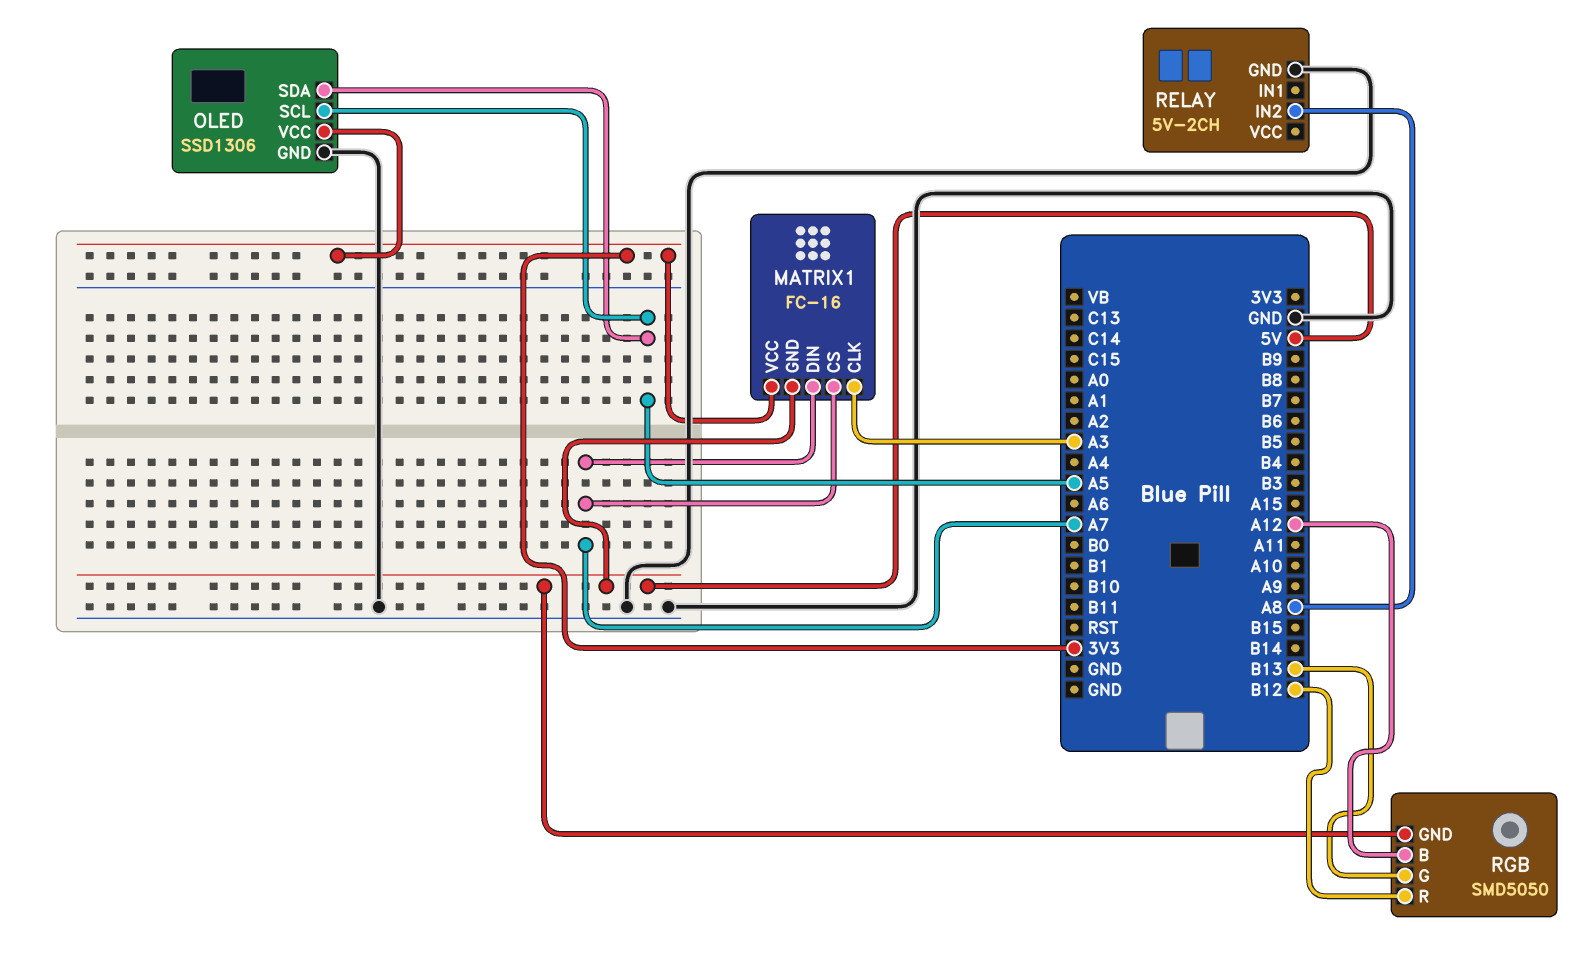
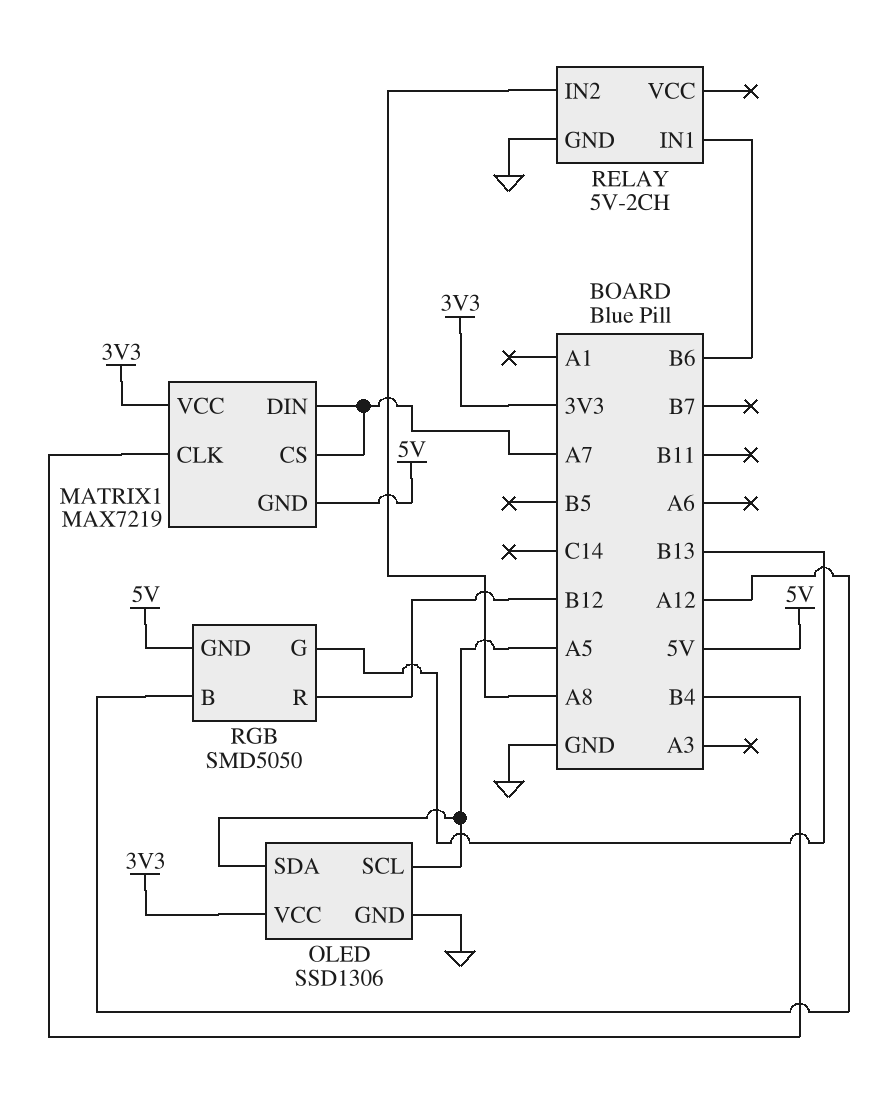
MATRIX1: FC-16 -> MAX7219
MATRIX1 pin CLK: A3 -> B4
RELAY pin IN1: none -> B6

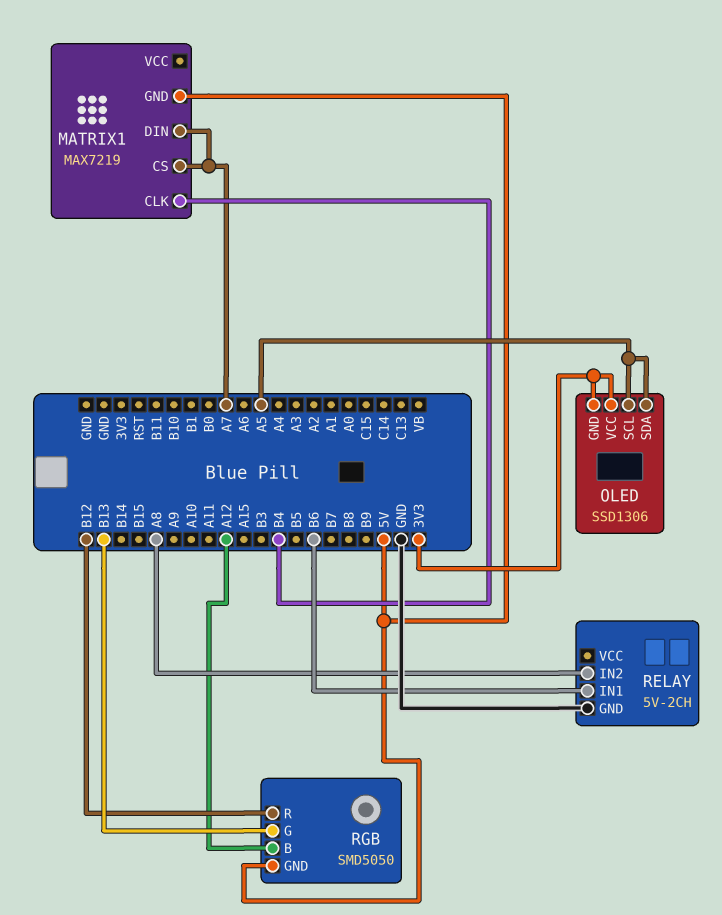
MATRIX1 pin VCC: 3V3 -> none
OLED pin GND: GND -> 3V3

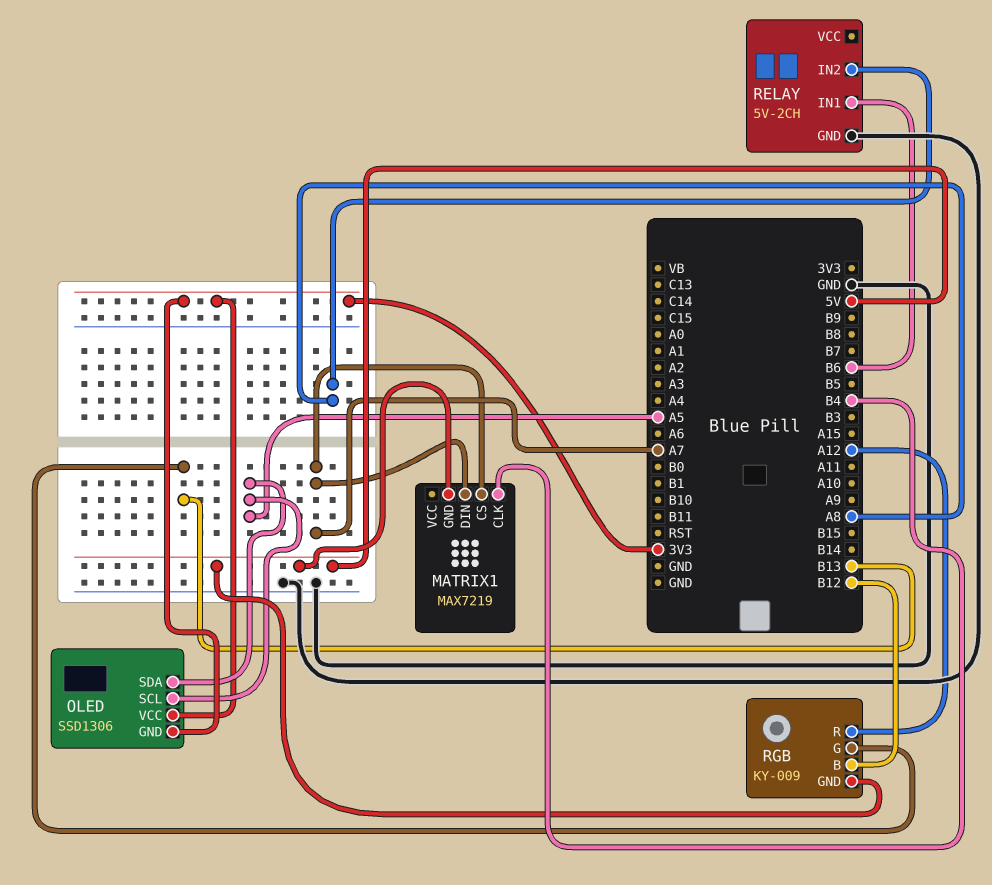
RGB: SMD5050 -> KY-009
RGB pin B: A12 -> B12
RGB pin R: B12 -> A12

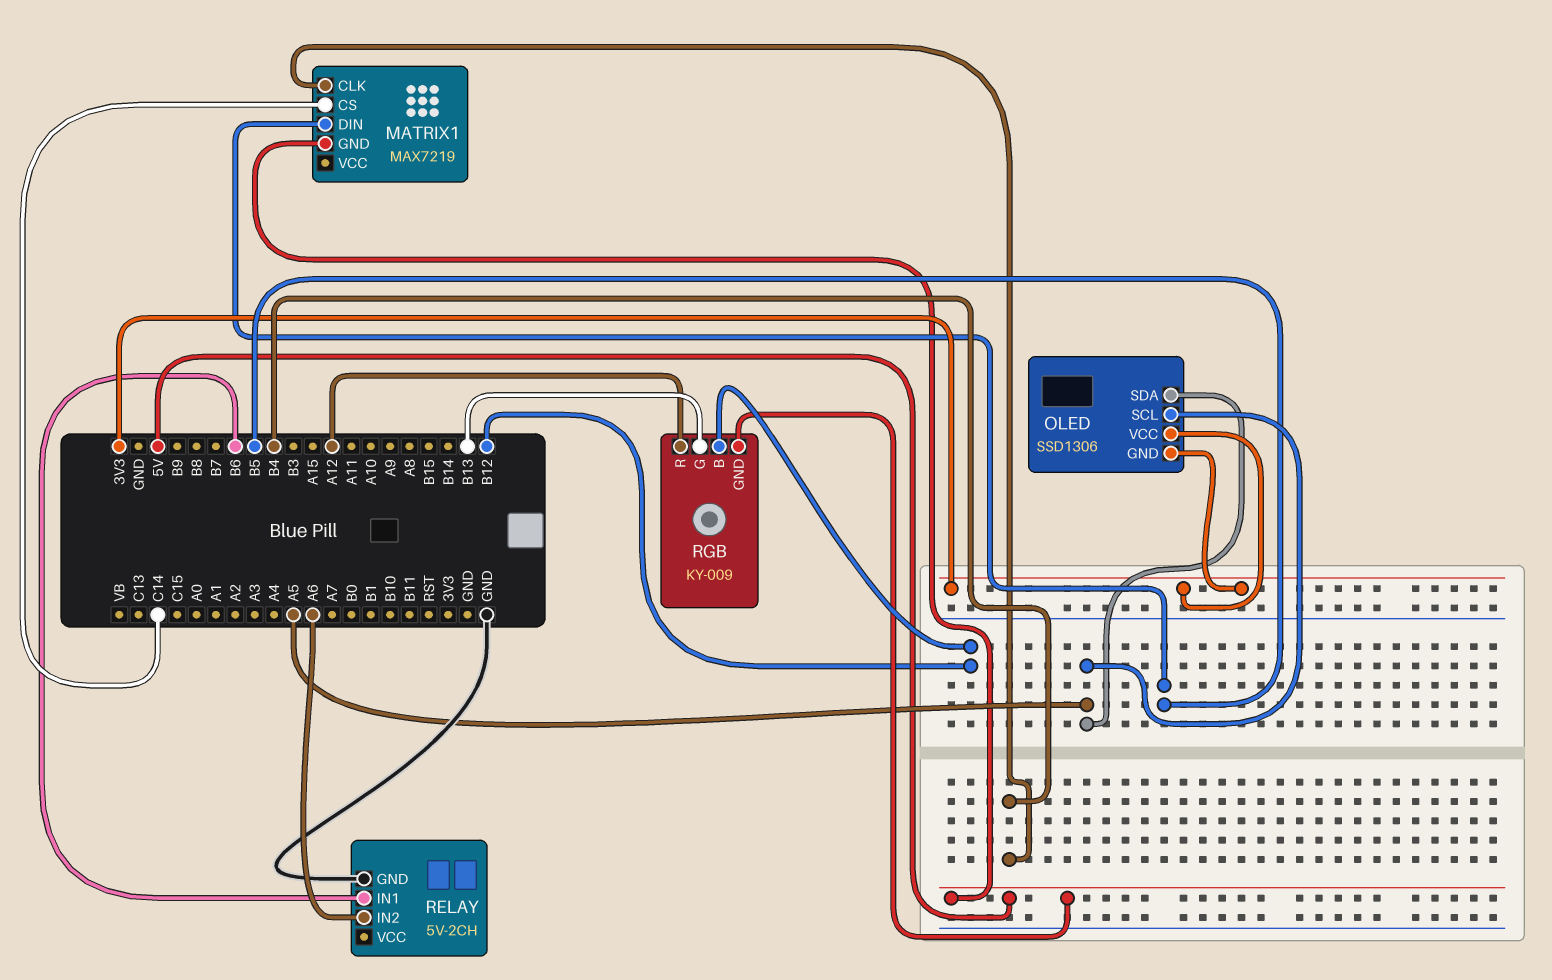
MATRIX1 pin CS: A7 -> C14
MATRIX1 pin DIN: A7 -> B5
RELAY pin IN2: A8 -> A6

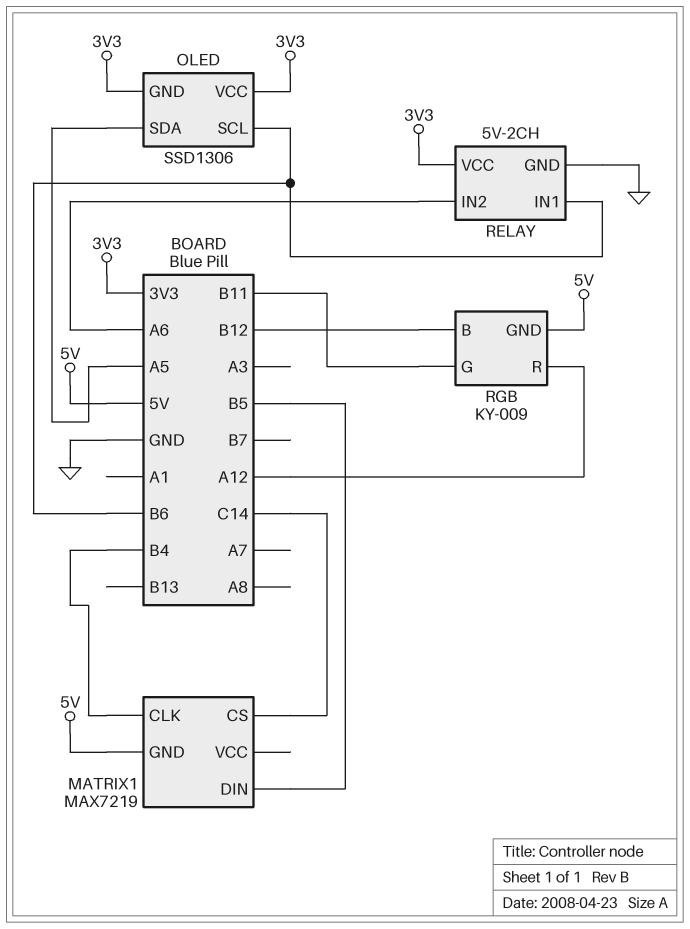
OLED pin SCL: A5 -> B6
RELAY pin VCC: none -> 3V3
RGB pin G: B13 -> B11

